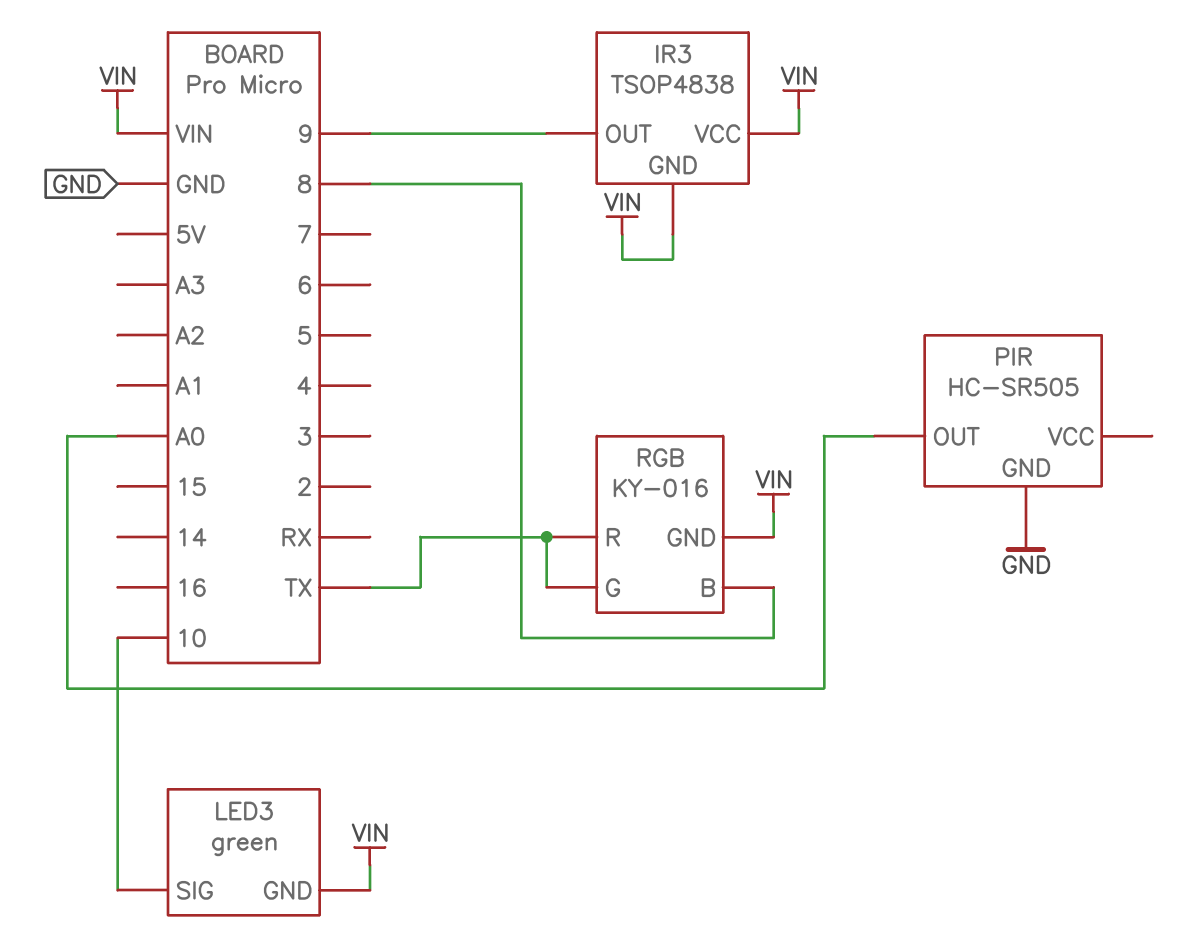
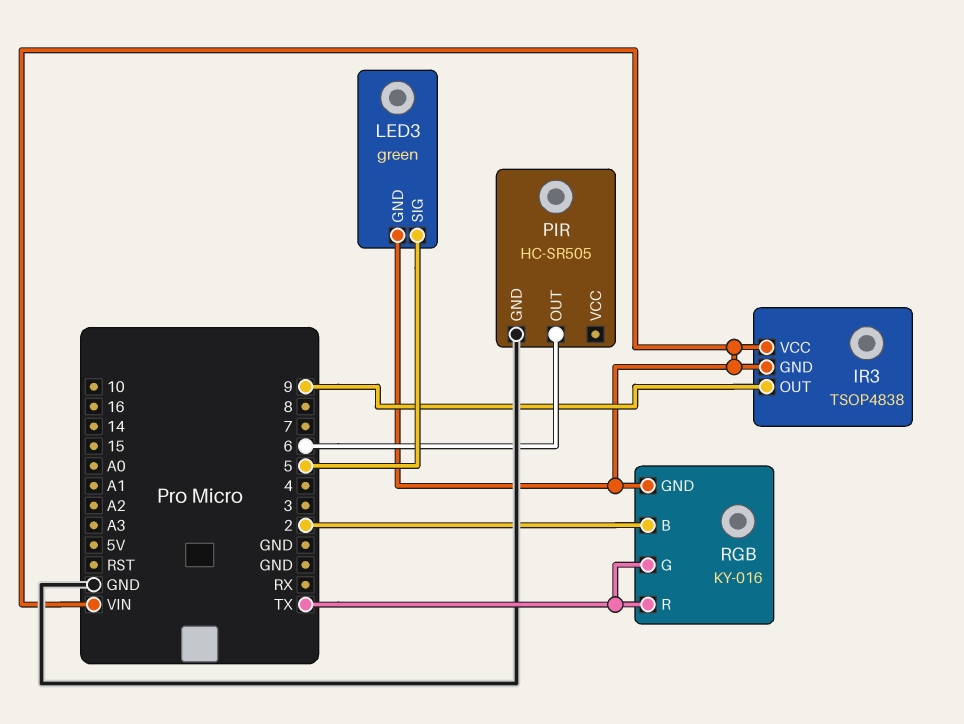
LED3 pin SIG: 10 -> 5
PIR pin OUT: A0 -> 6
RGB pin B: 8 -> 2

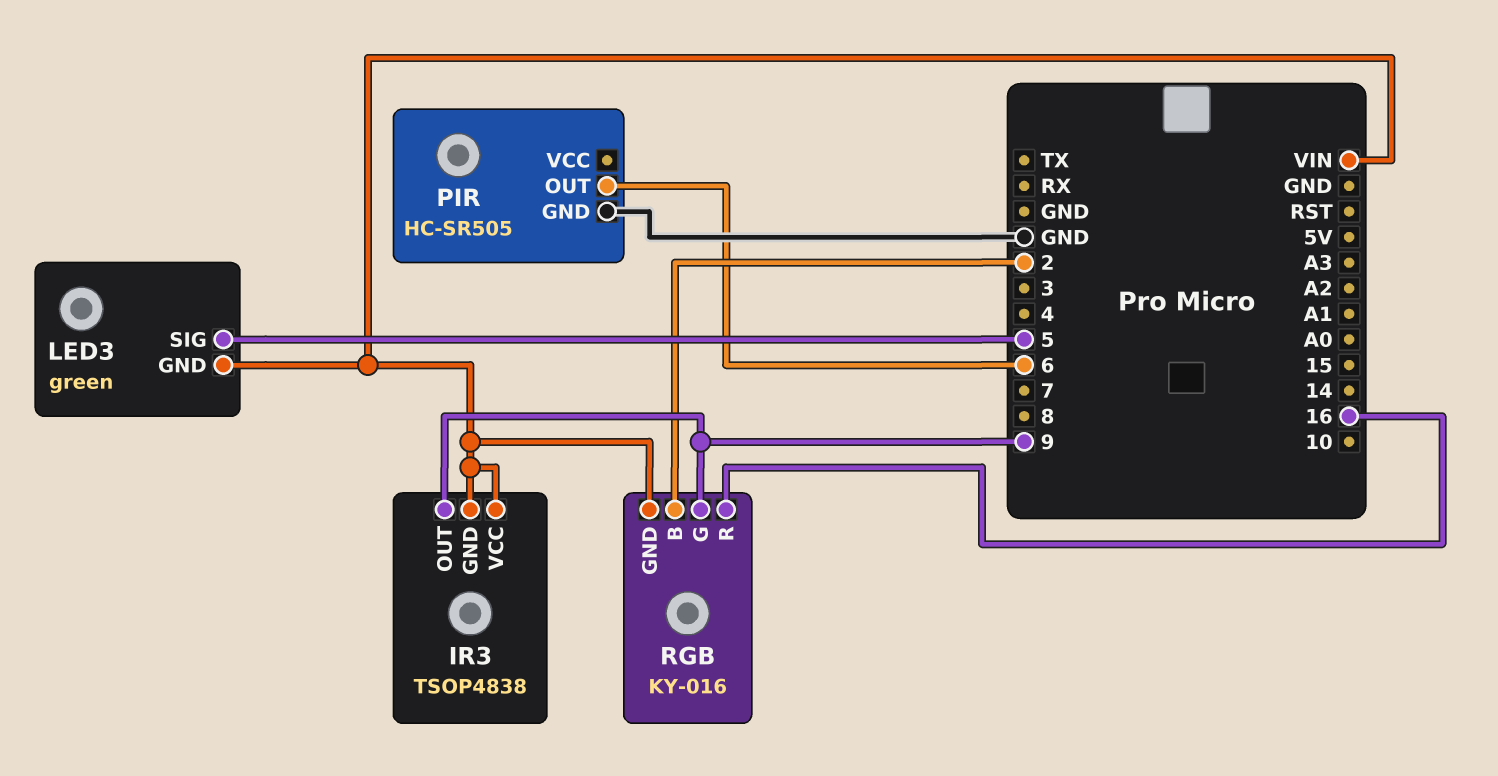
RGB pin G: TX -> 9
RGB pin R: TX -> 16

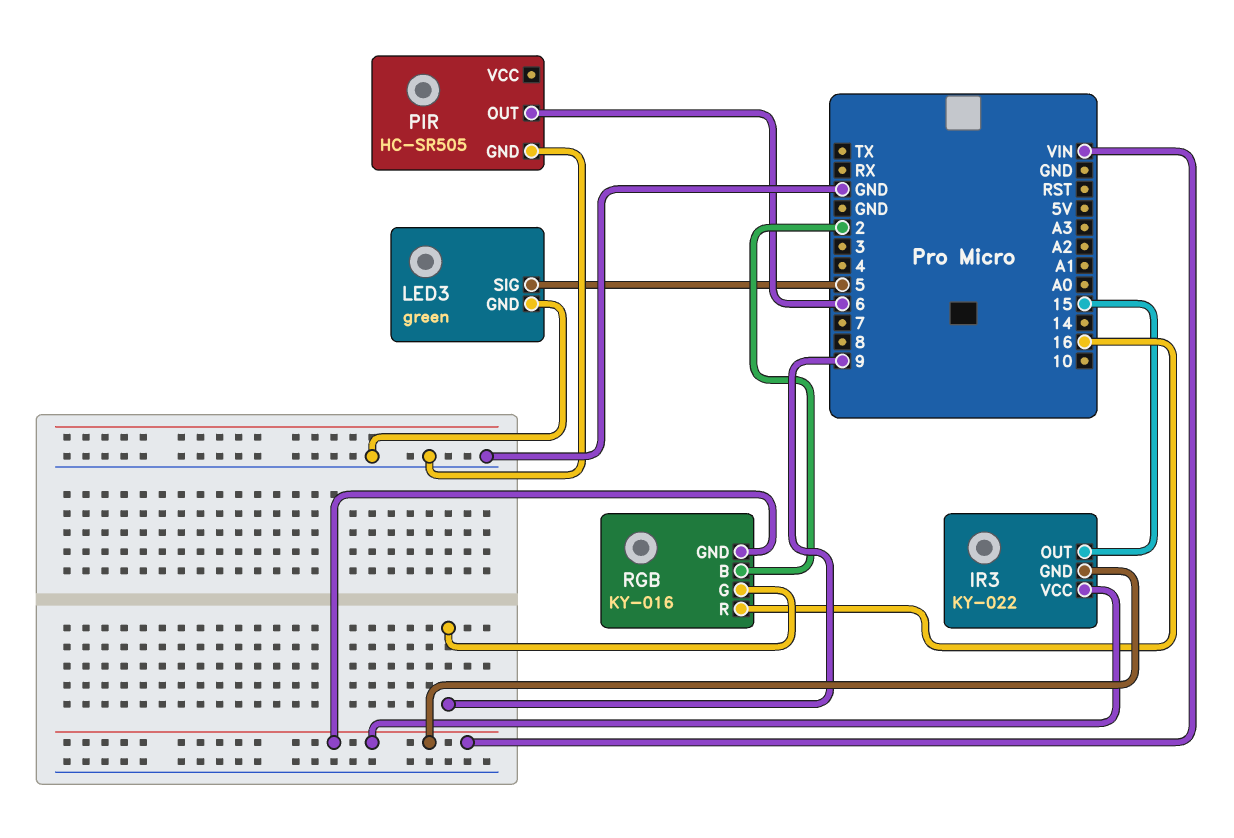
IR3: TSOP4838 -> KY-022
IR3 pin OUT: 9 -> 15
LED3 pin GND: VIN -> GND

